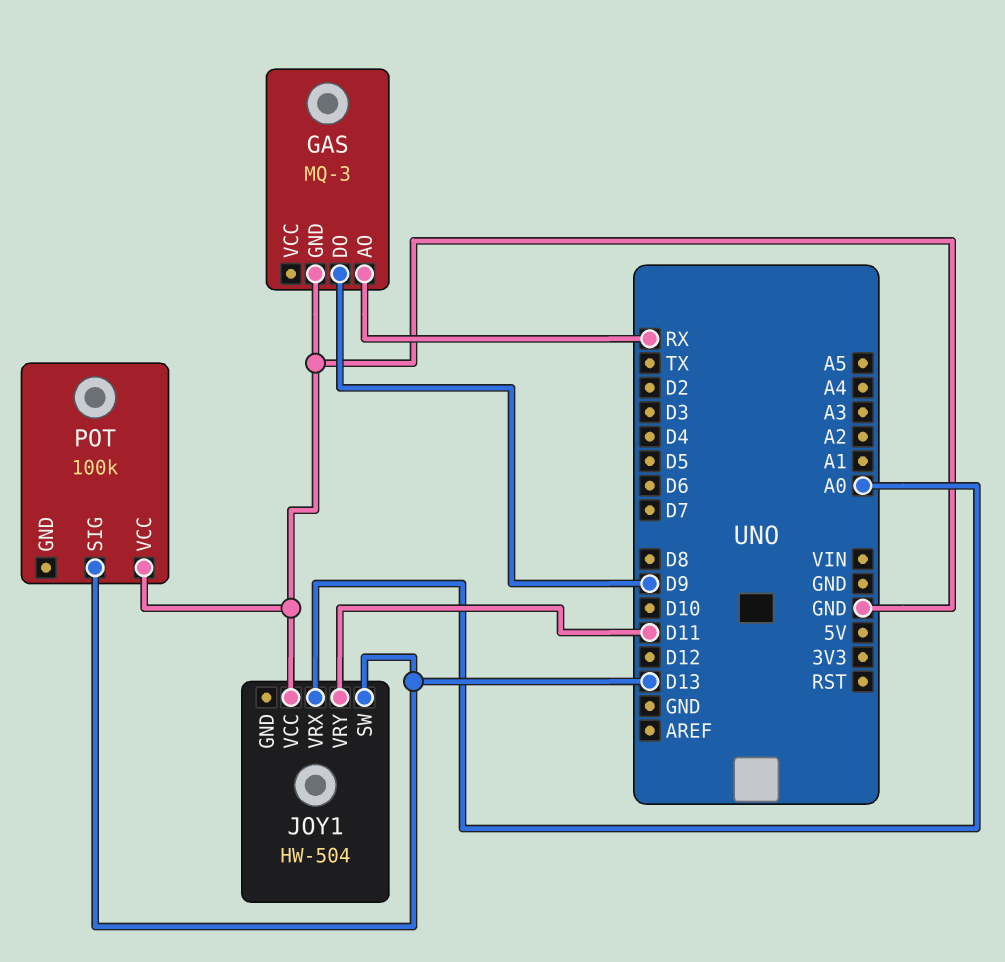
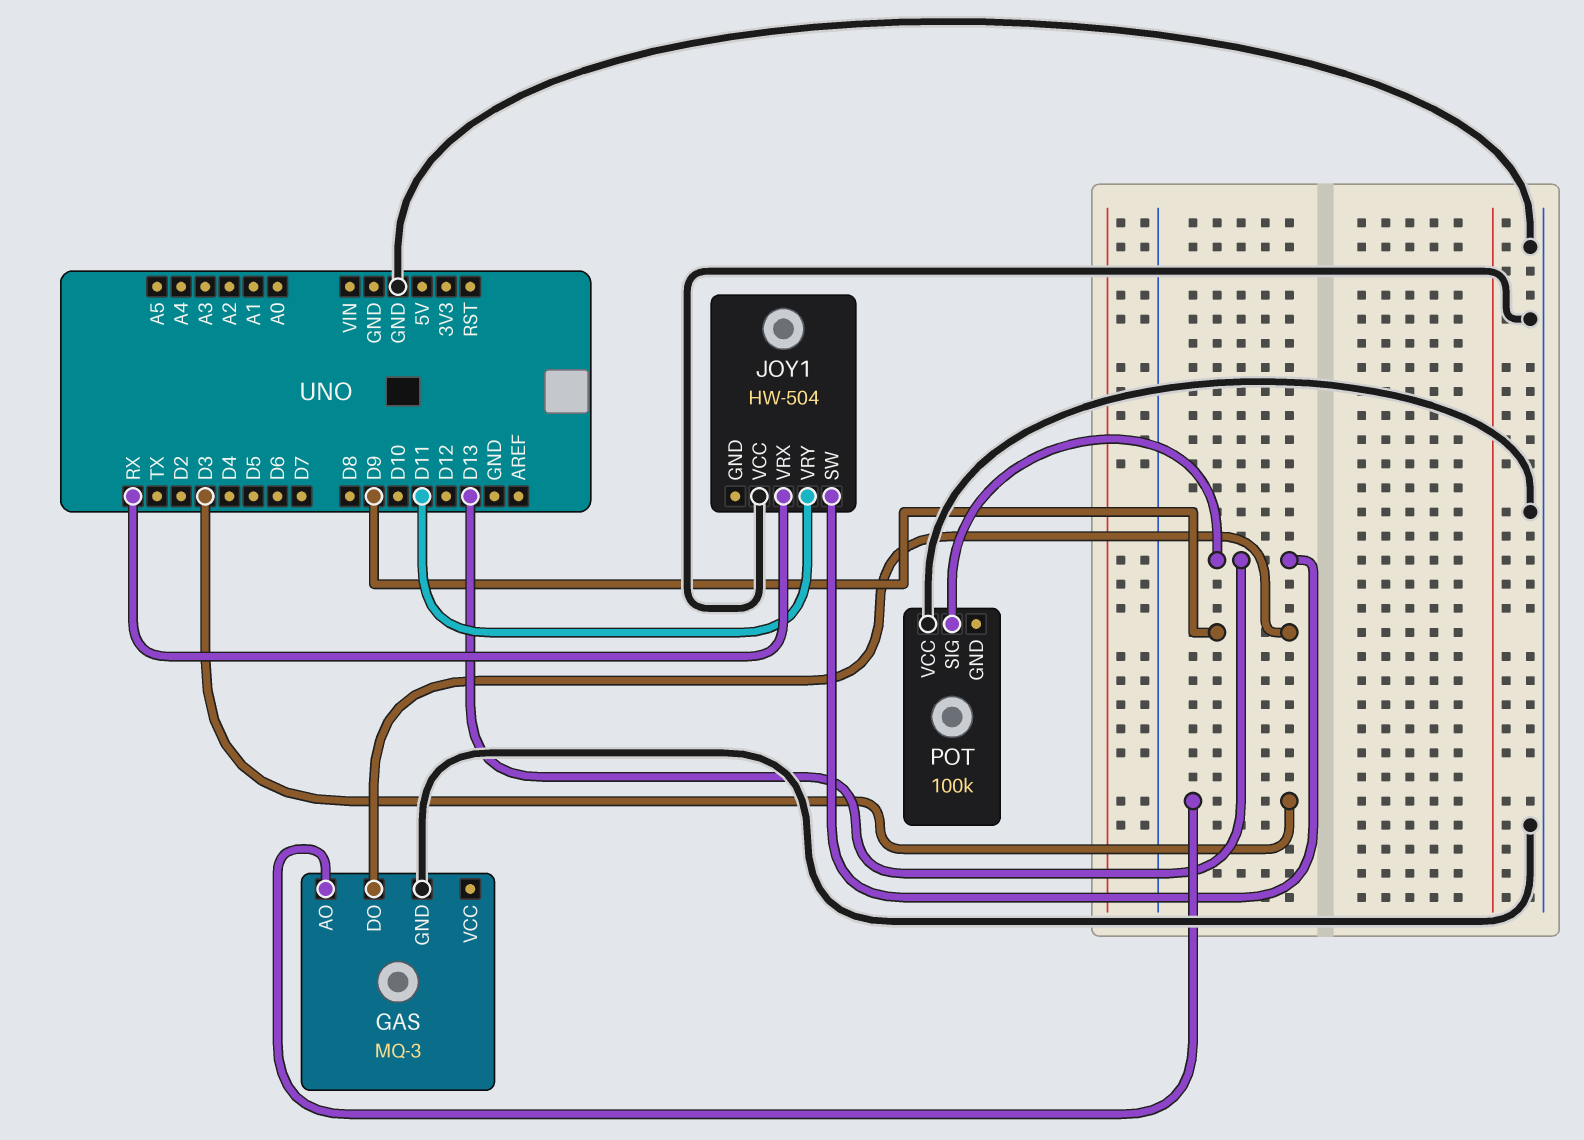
GAS pin AO: RX -> D3
JOY1 pin VRX: A0 -> RX

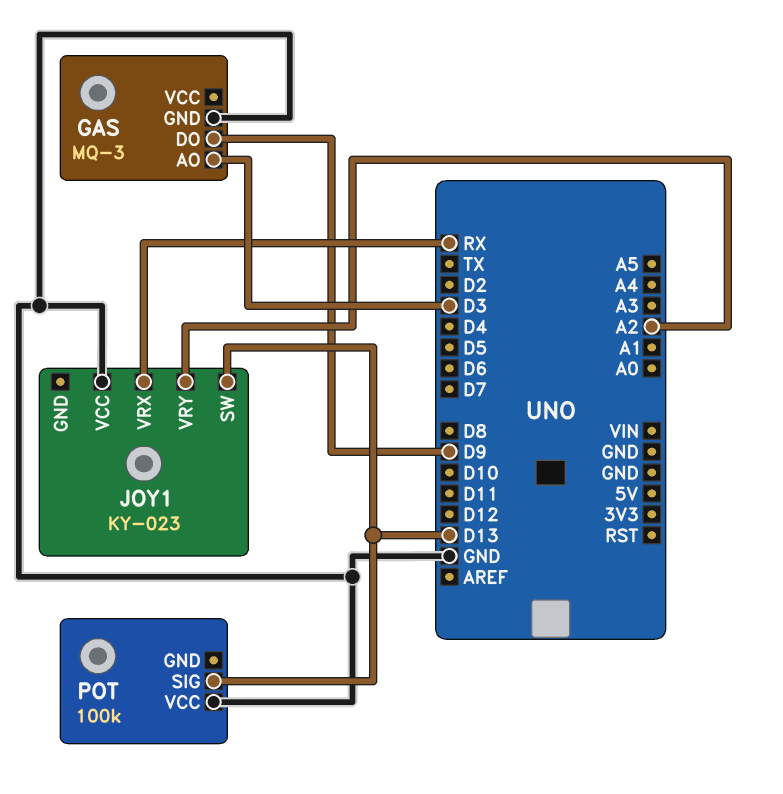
JOY1: HW-504 -> KY-023
JOY1 pin VRY: D11 -> A2

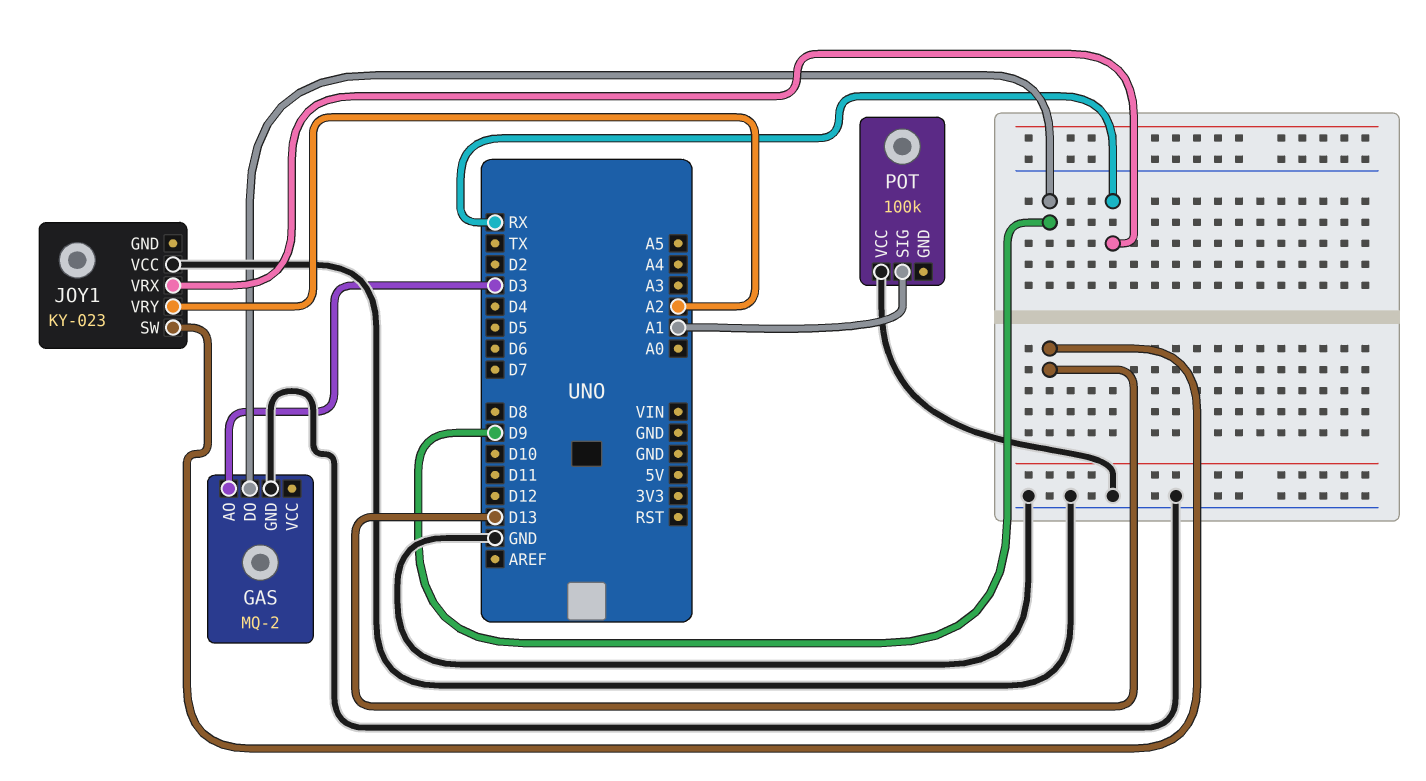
GAS: MQ-3 -> MQ-2
POT pin SIG: D13 -> A1

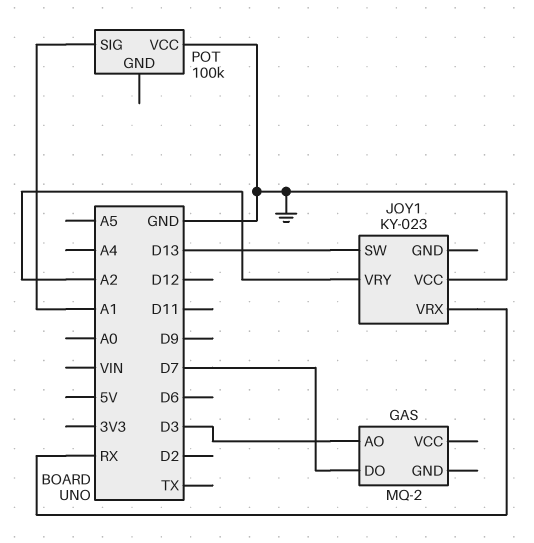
GAS pin DO: D9 -> D7
GAS pin GND: GND -> none

